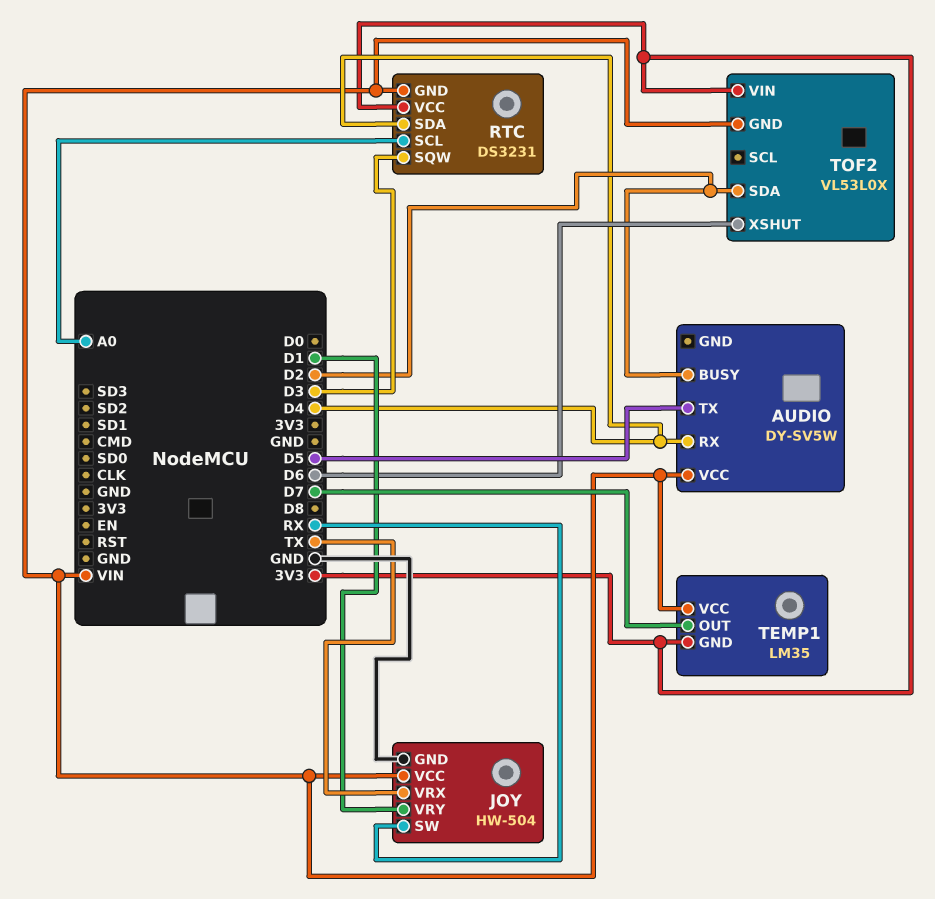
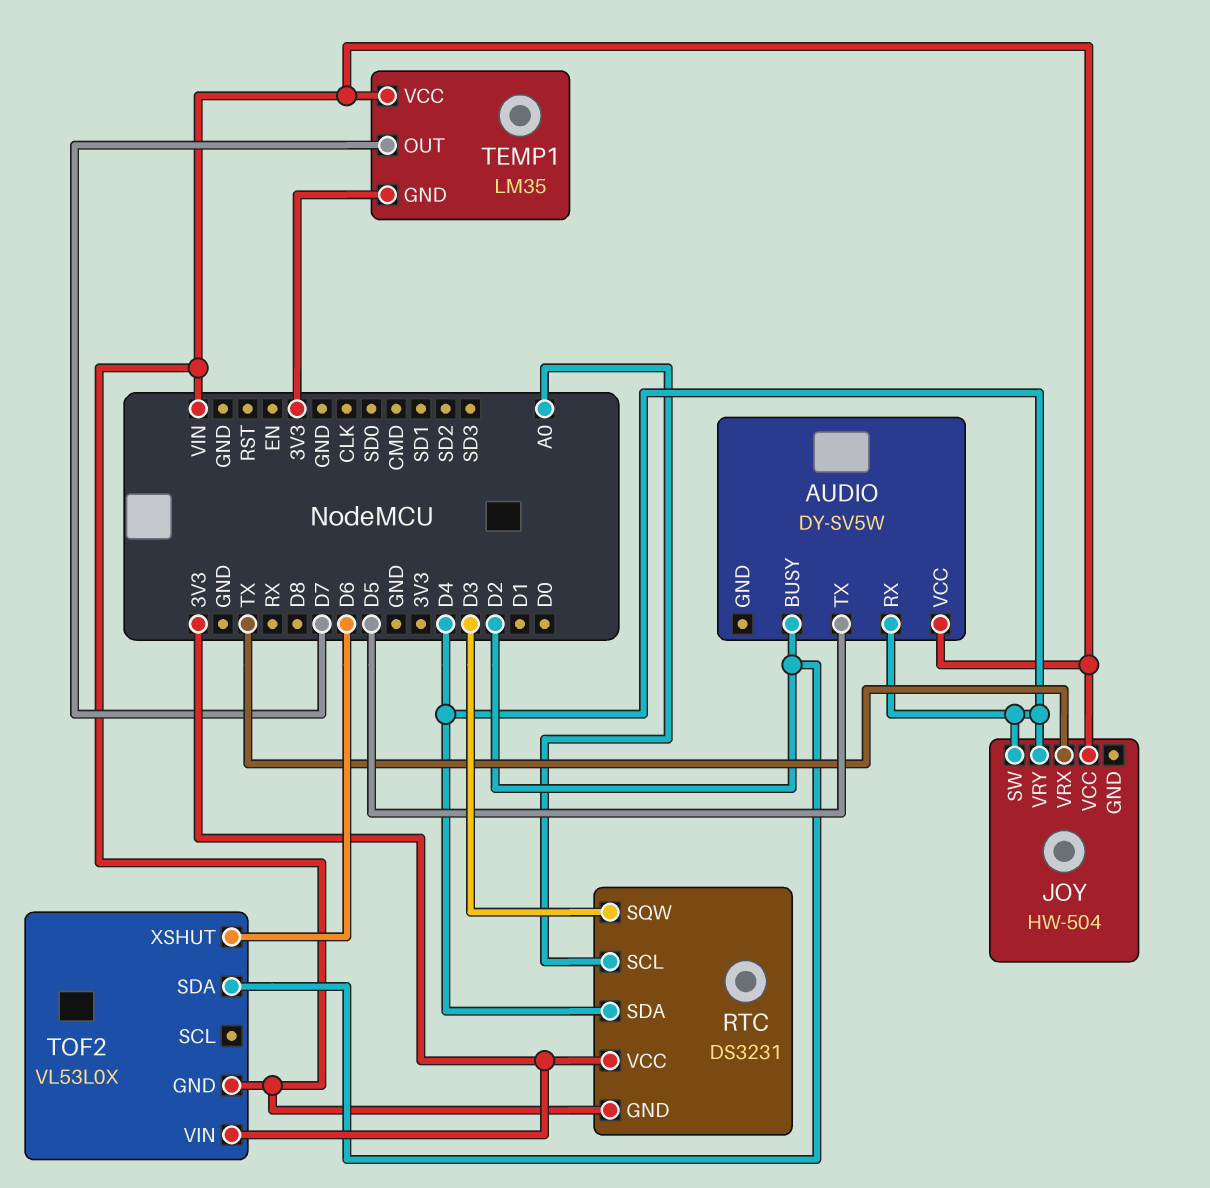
JOY pin GND: GND -> none
JOY pin SW: RX -> D4
JOY pin VRY: D1 -> D4

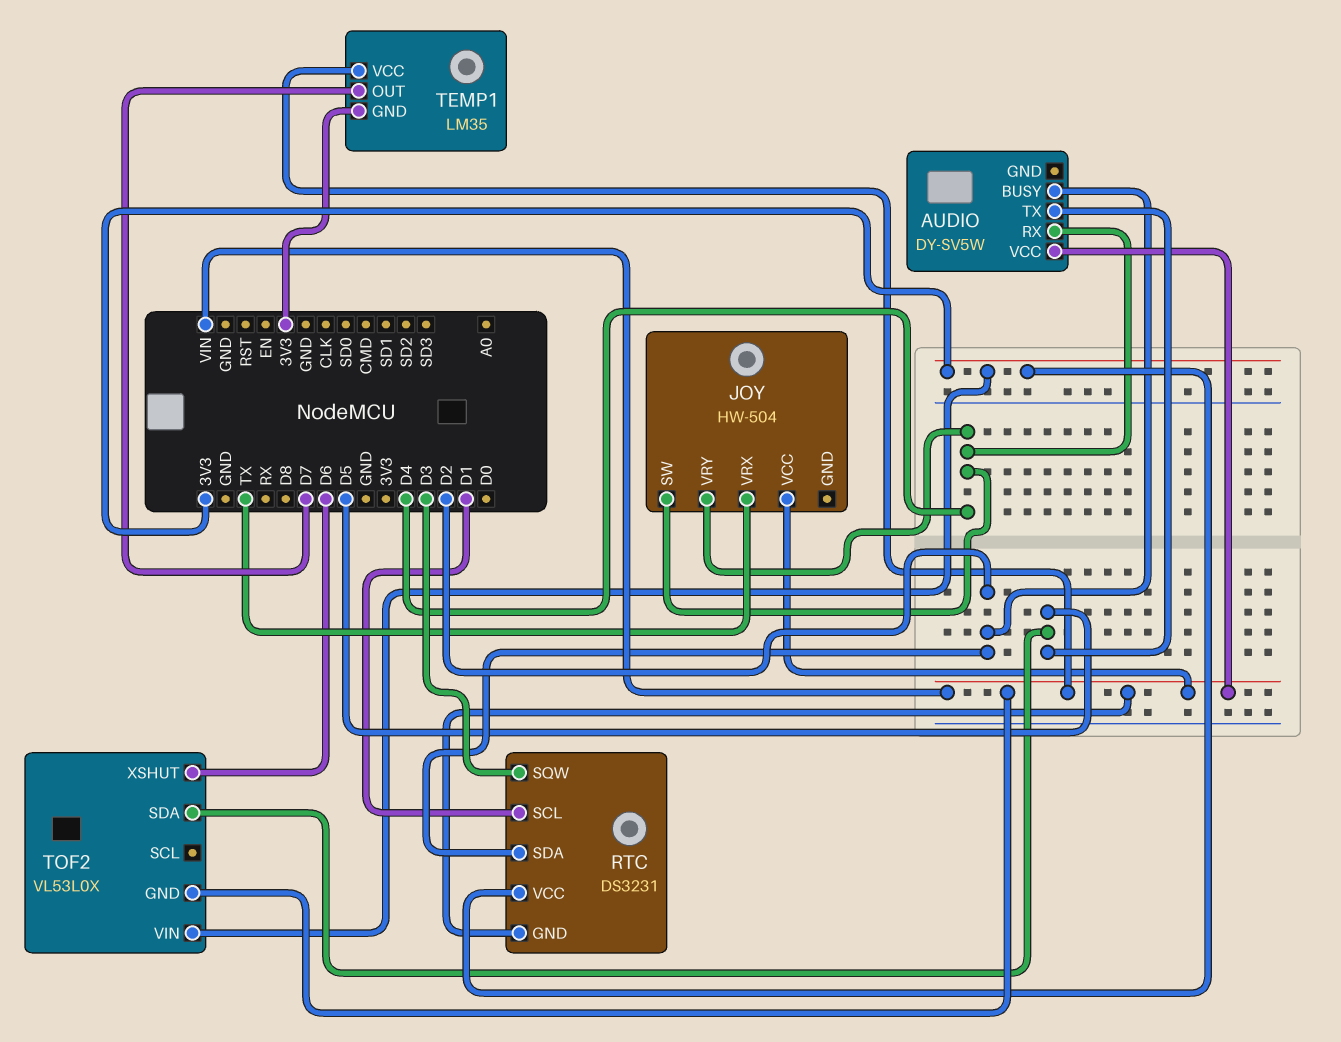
RTC pin SCL: A0 -> D1
RTC pin SDA: D4 -> D2
TOF2 pin SDA: D2 -> D5

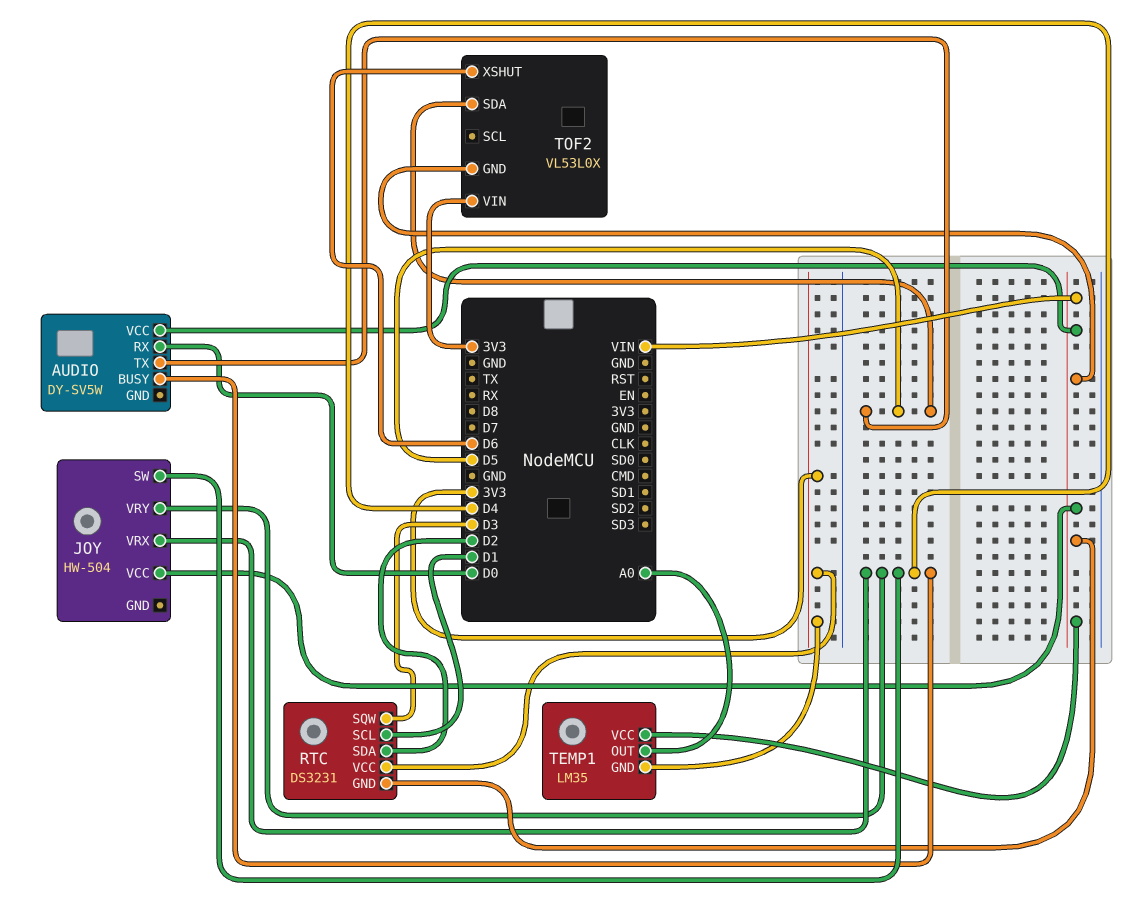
AUDIO pin BUSY: D2 -> D4
AUDIO pin RX: D4 -> D0
JOY pin VRX: TX -> D4
TEMP1 pin OUT: D7 -> A0

